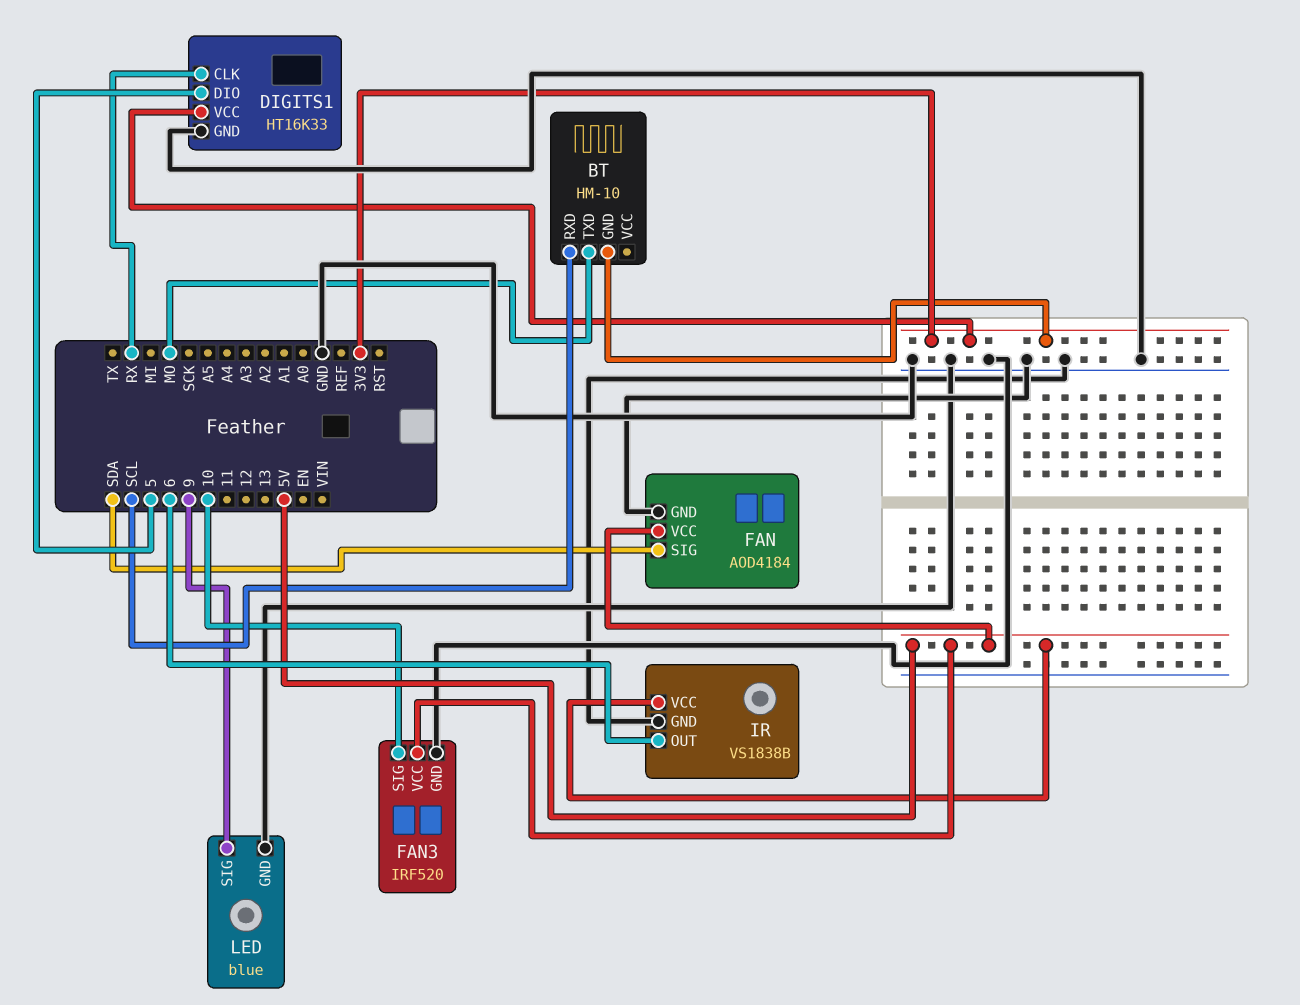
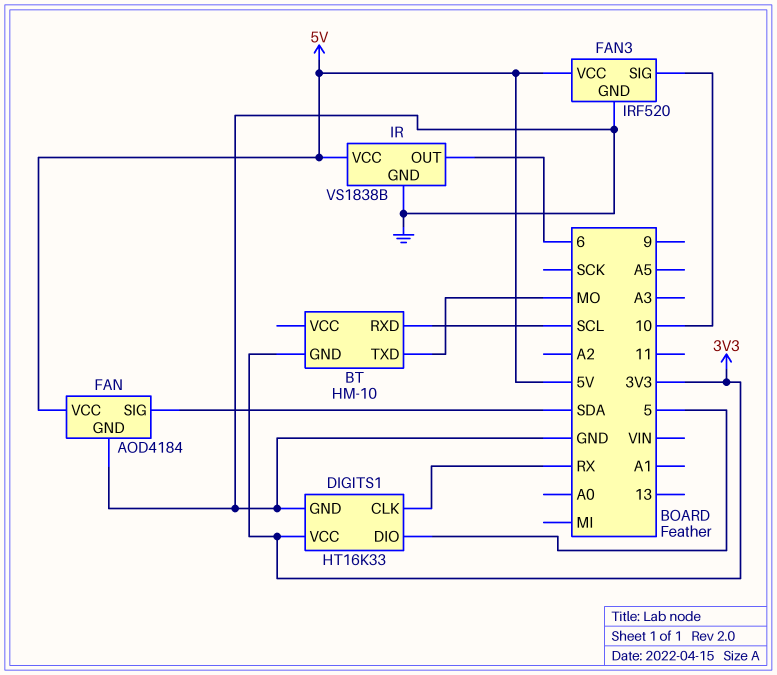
LED: blue -> none
LED pin GND: GND -> none
LED pin SIG: 9 -> none

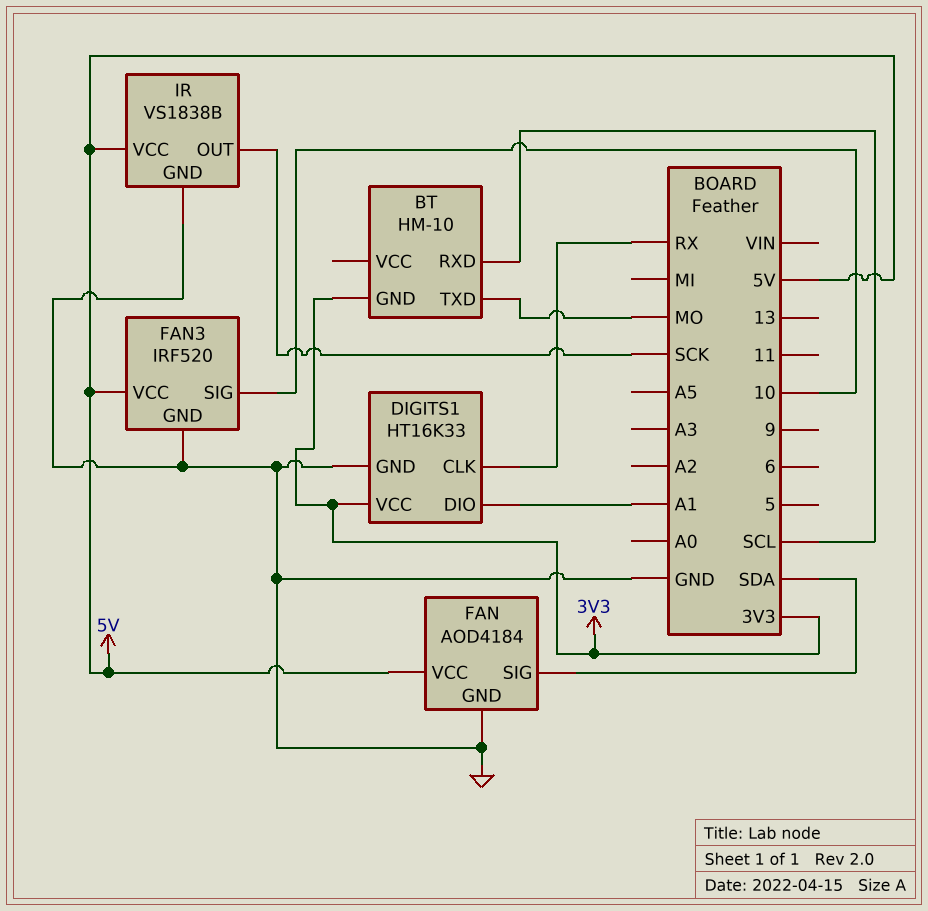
DIGITS1 pin DIO: 5 -> A1
IR pin OUT: 6 -> SCK

